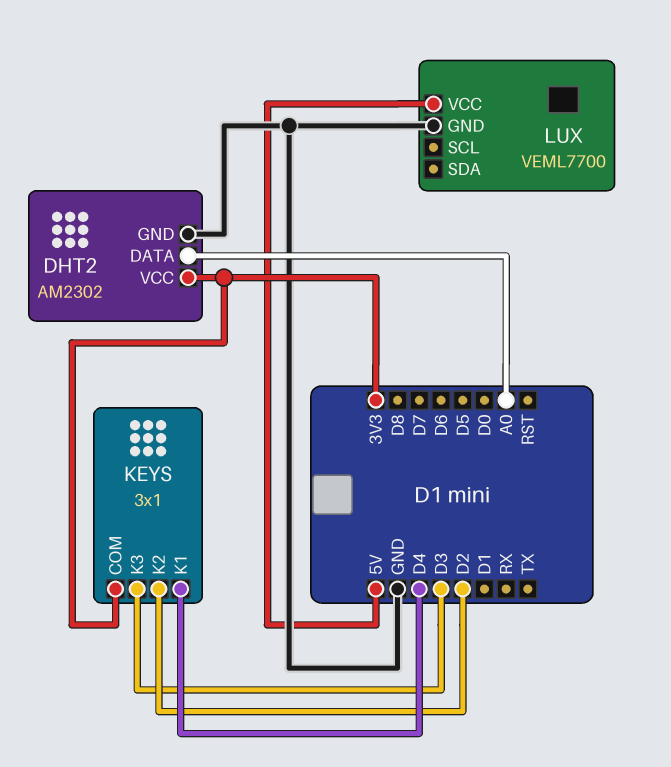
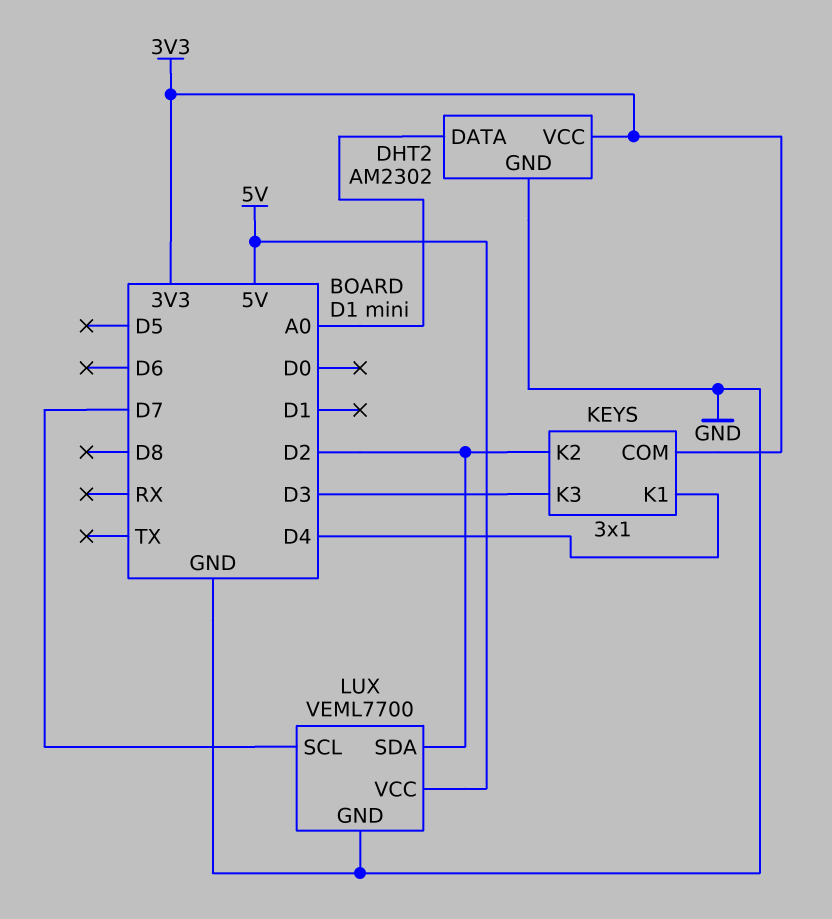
LUX pin SCL: none -> D7
LUX pin SDA: none -> D2

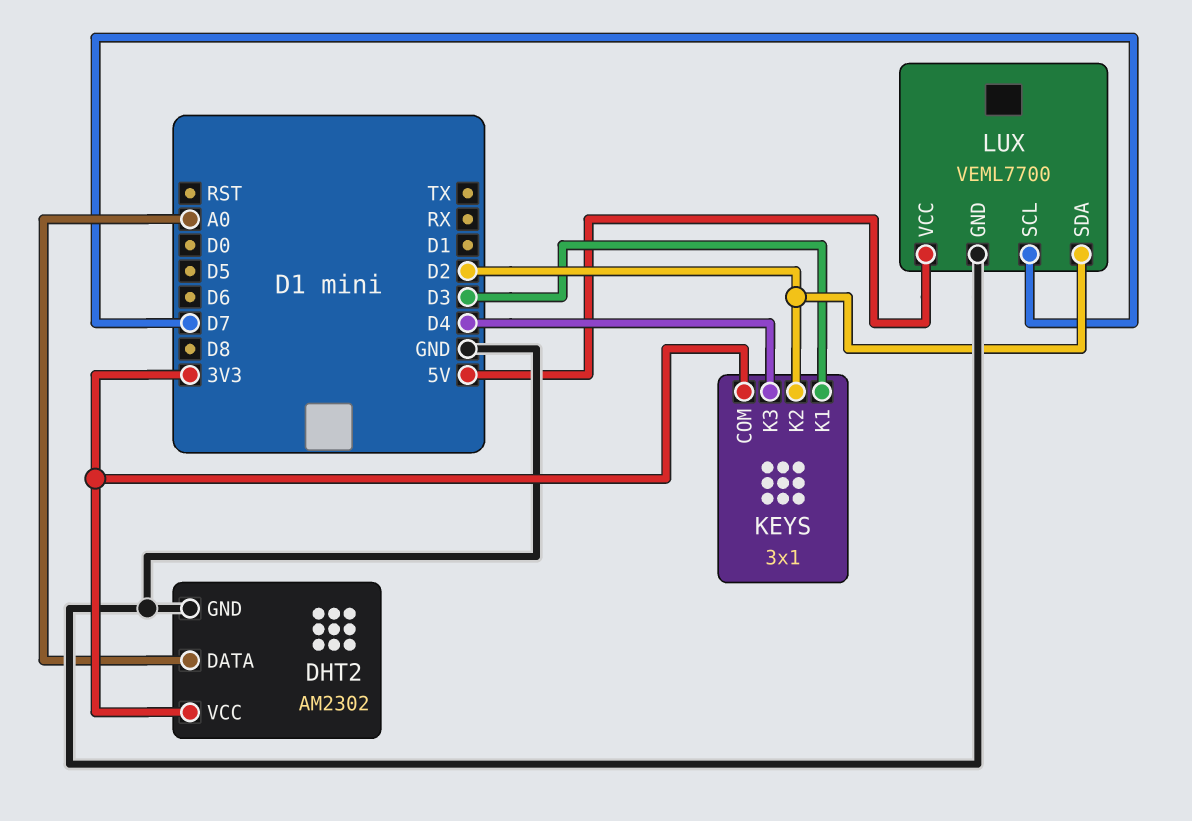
KEYS pin K1: D4 -> D3
KEYS pin K3: D3 -> D4

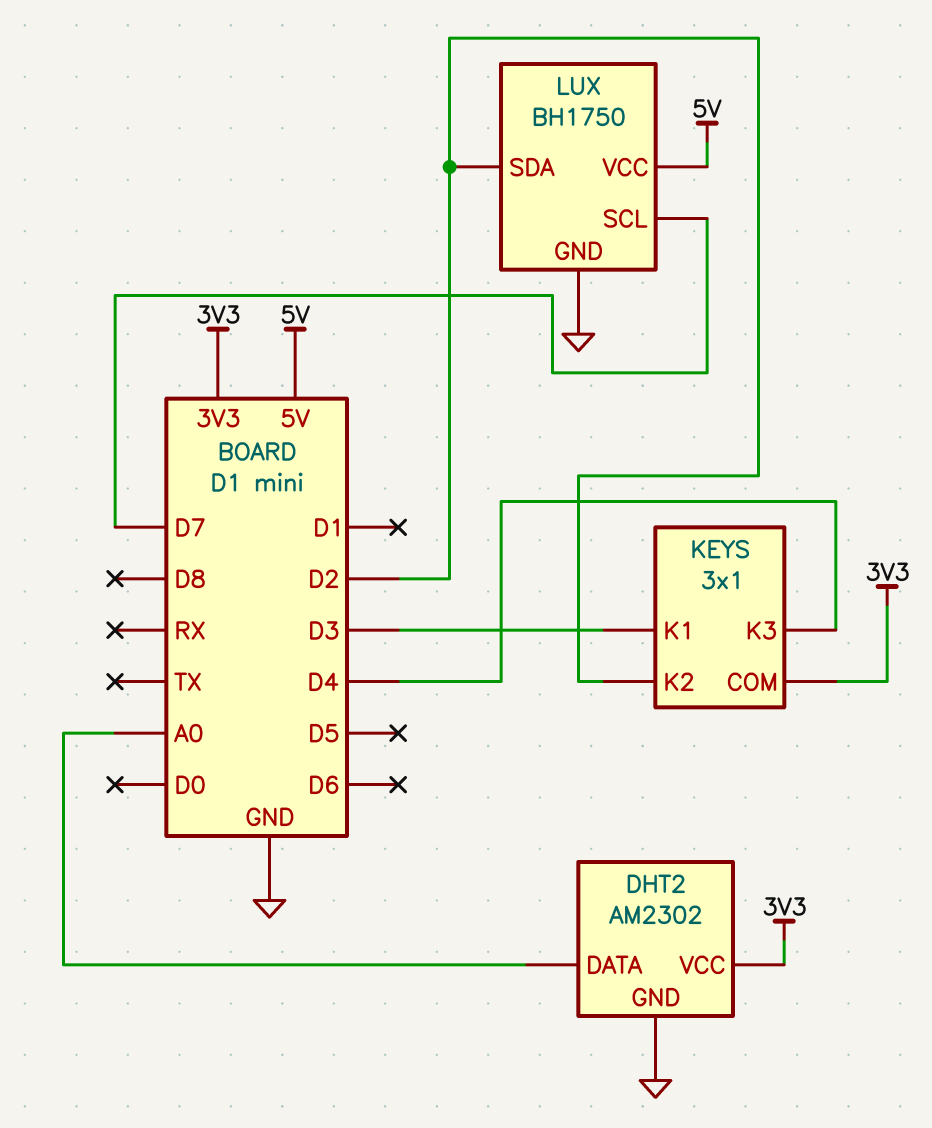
LUX: VEML7700 -> BH1750

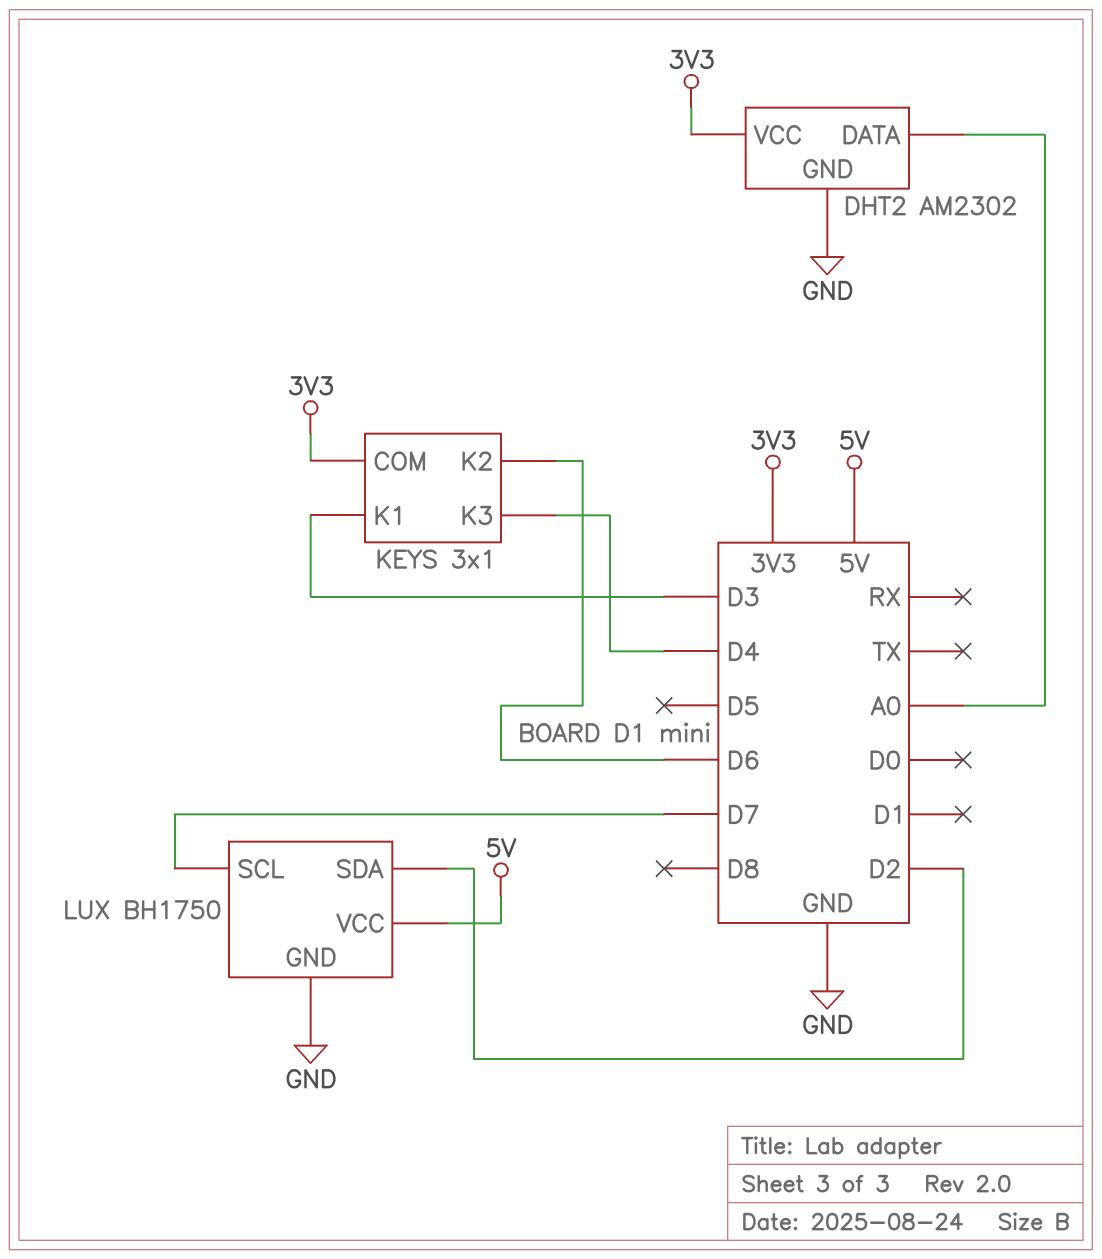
KEYS pin K2: D2 -> D6

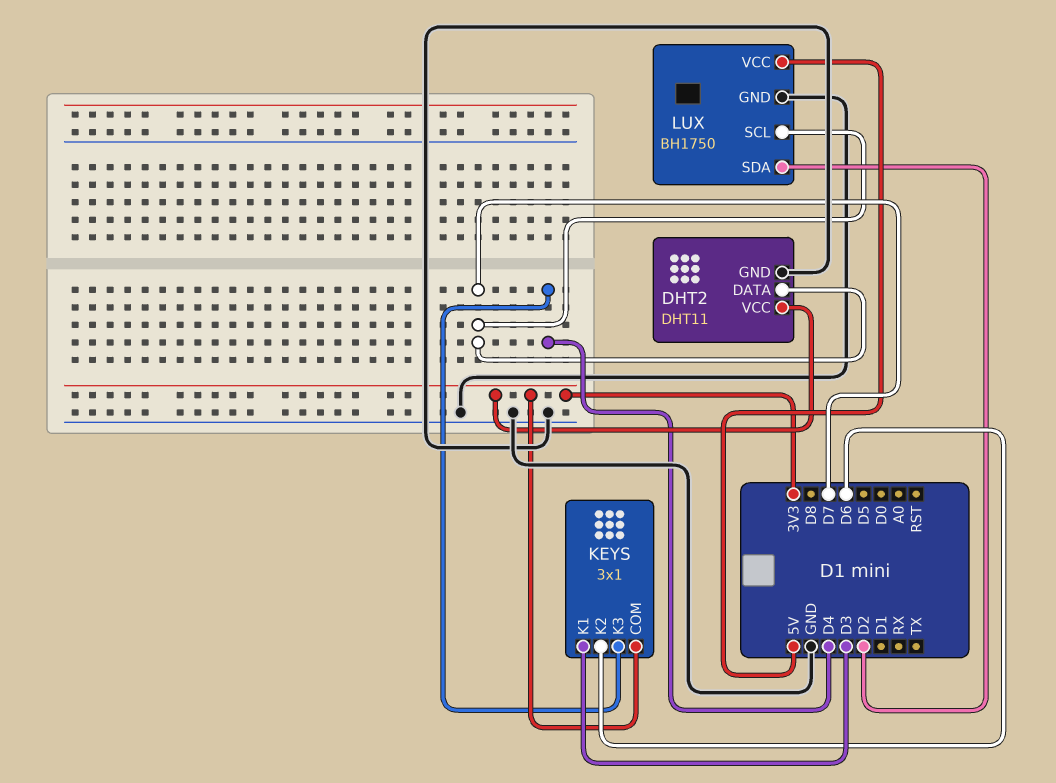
DHT2: AM2302 -> DHT11
DHT2 pin DATA: A0 -> D7

